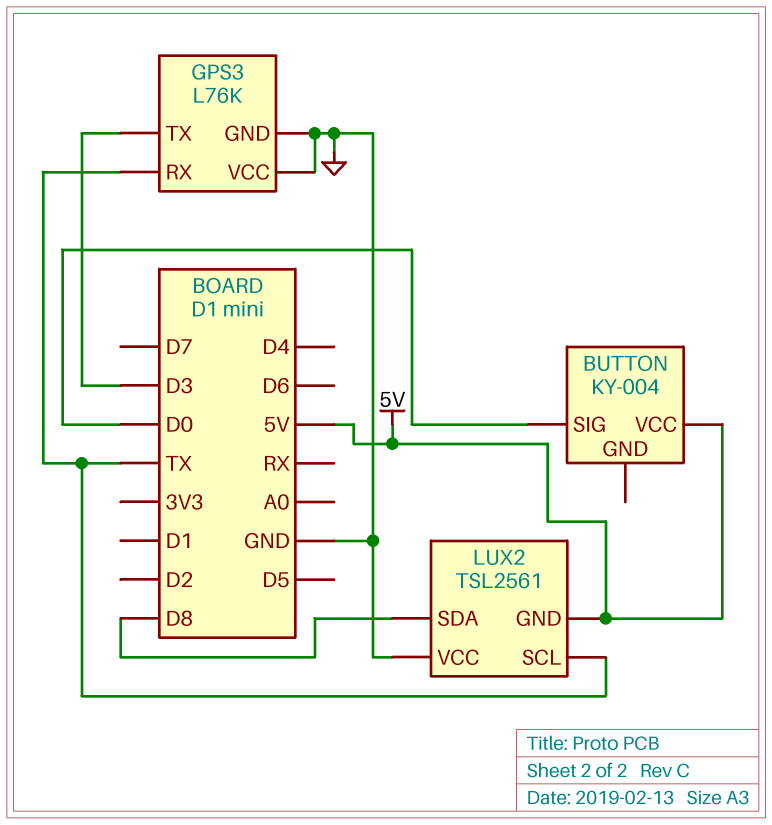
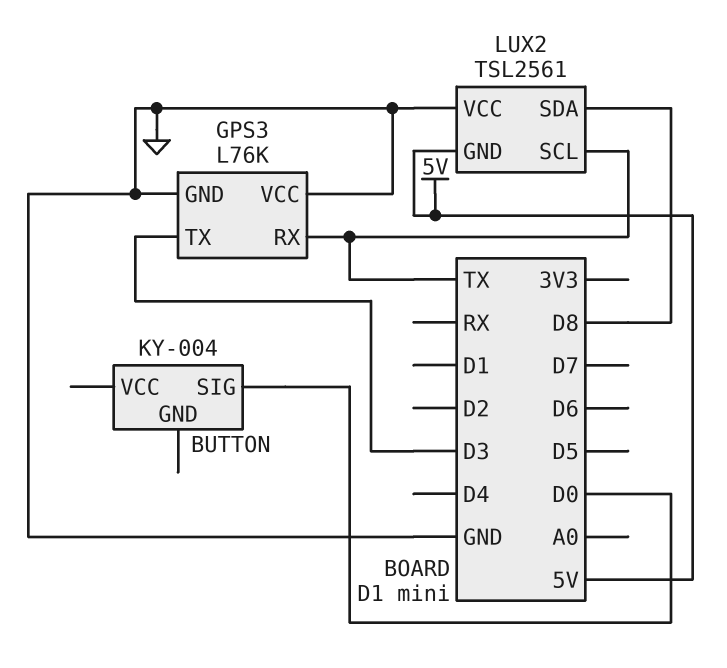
BUTTON pin VCC: 5V -> none

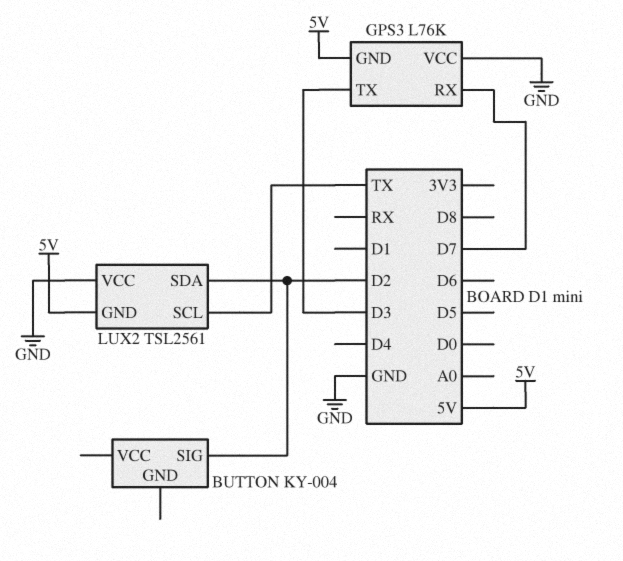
BUTTON pin SIG: D0 -> D2
GPS3 pin GND: GND -> 5V
GPS3 pin RX: TX -> D7
LUX2 pin SDA: D8 -> D2

